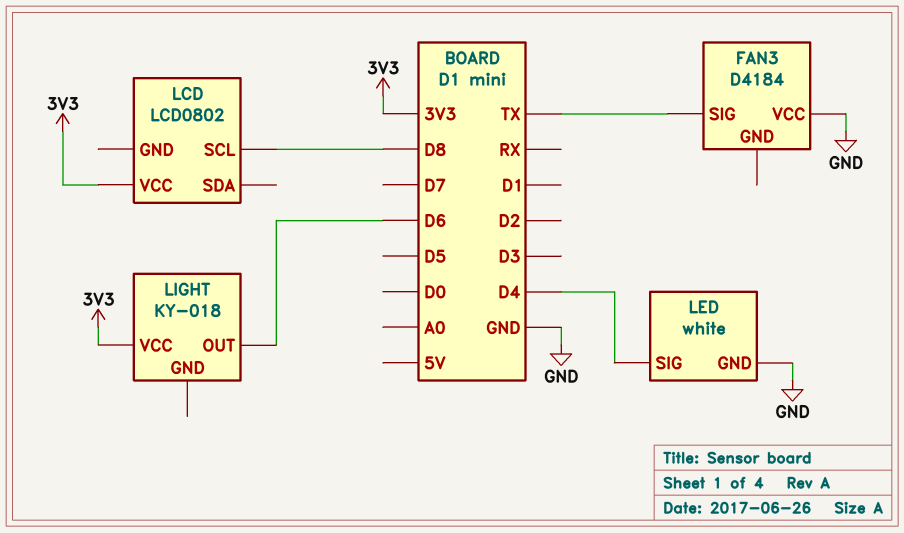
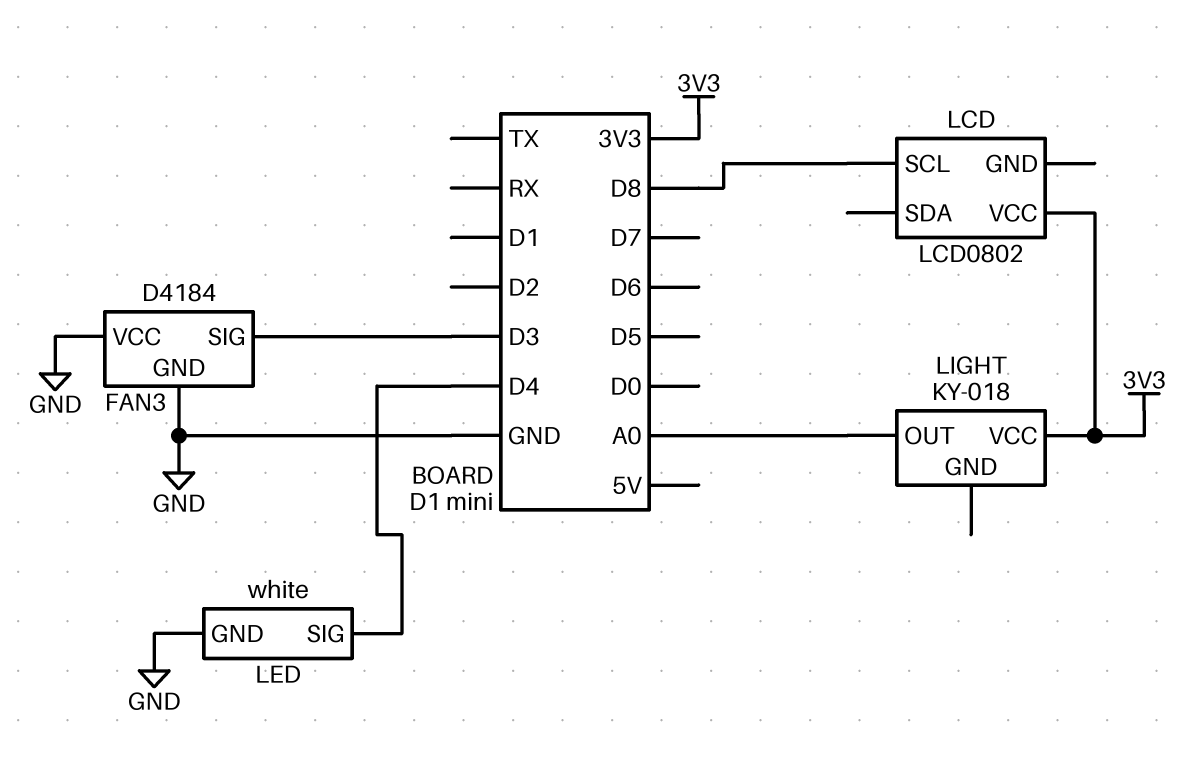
FAN3 pin GND: none -> GND
FAN3 pin SIG: TX -> D3
LIGHT pin OUT: D6 -> A0

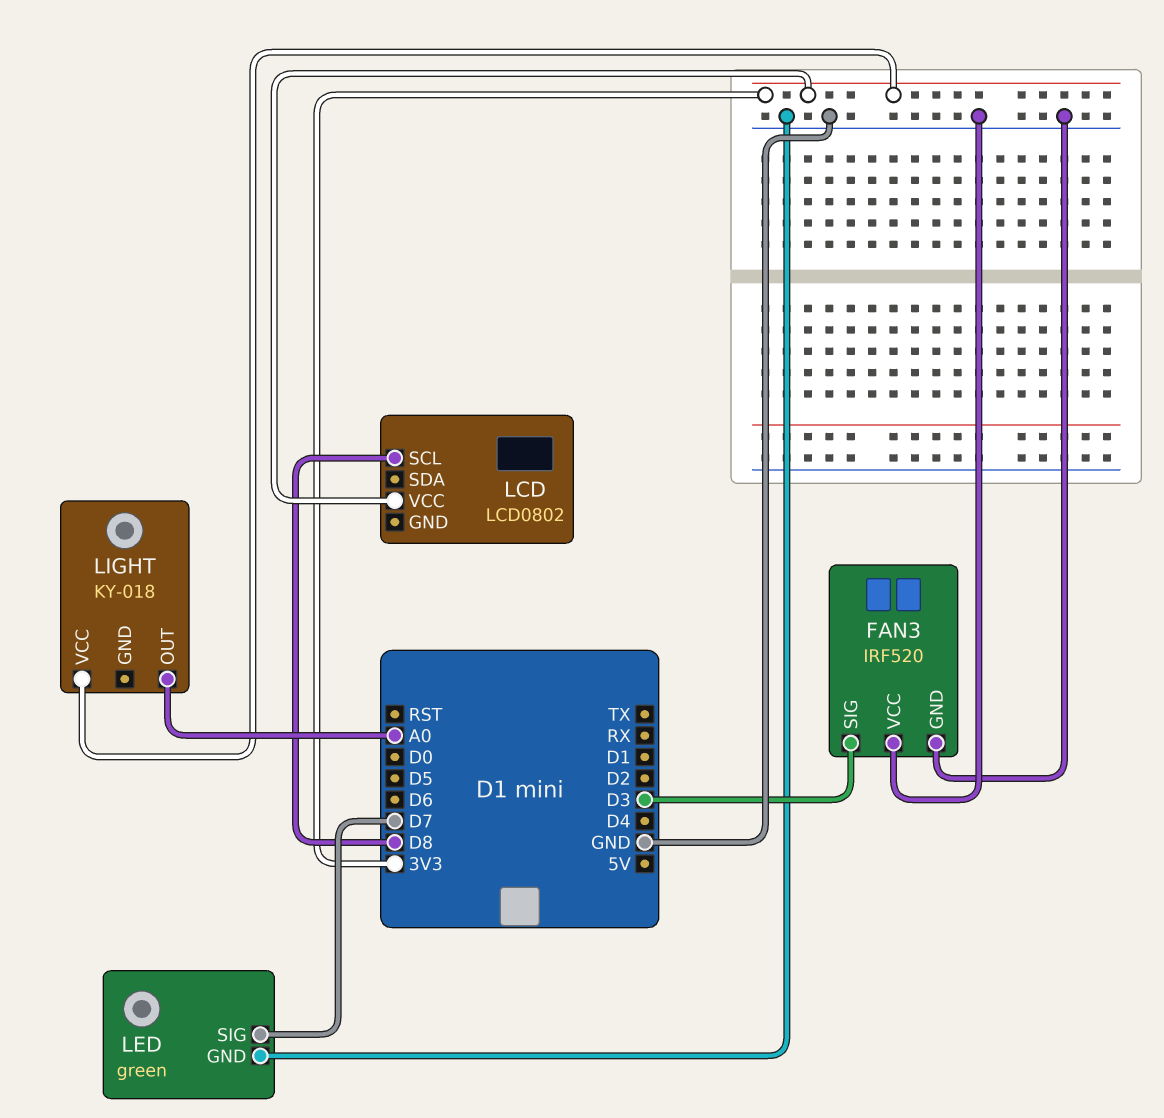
FAN3: D4184 -> IRF520
LED: white -> green
LED pin SIG: D4 -> D7

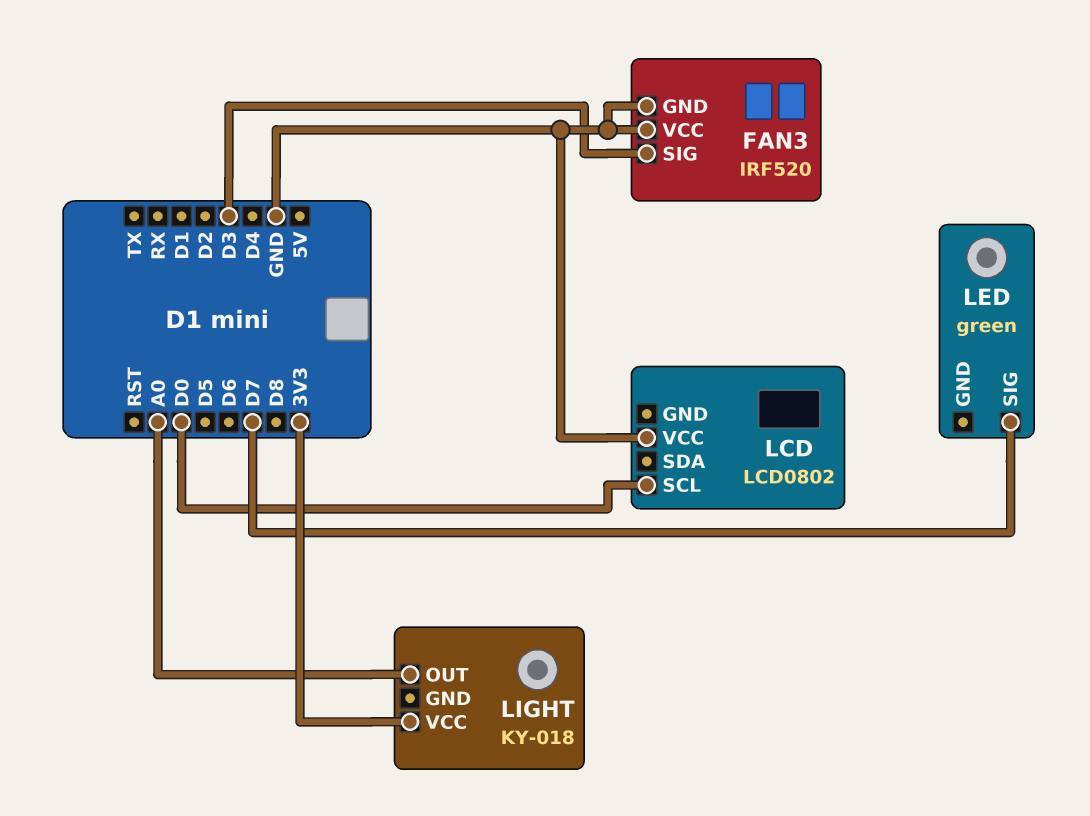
LCD pin SCL: D8 -> D0
LCD pin VCC: 3V3 -> GND
LED pin GND: GND -> none

